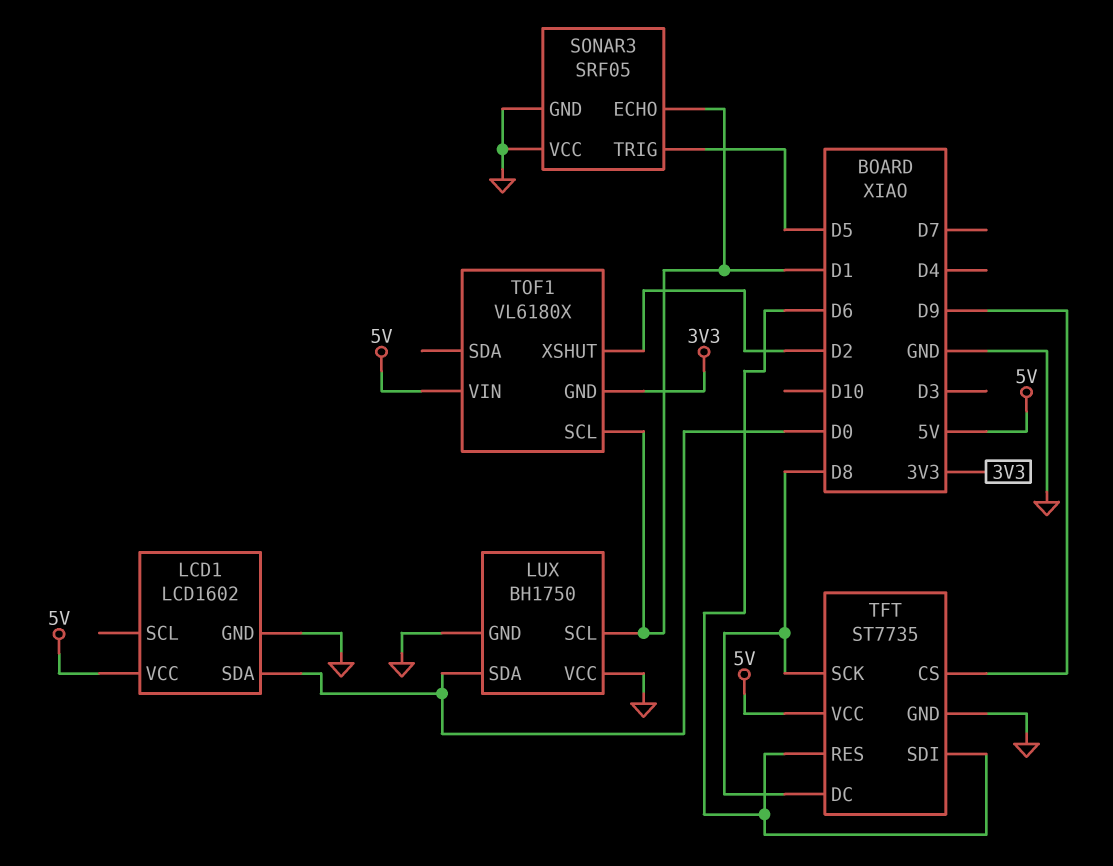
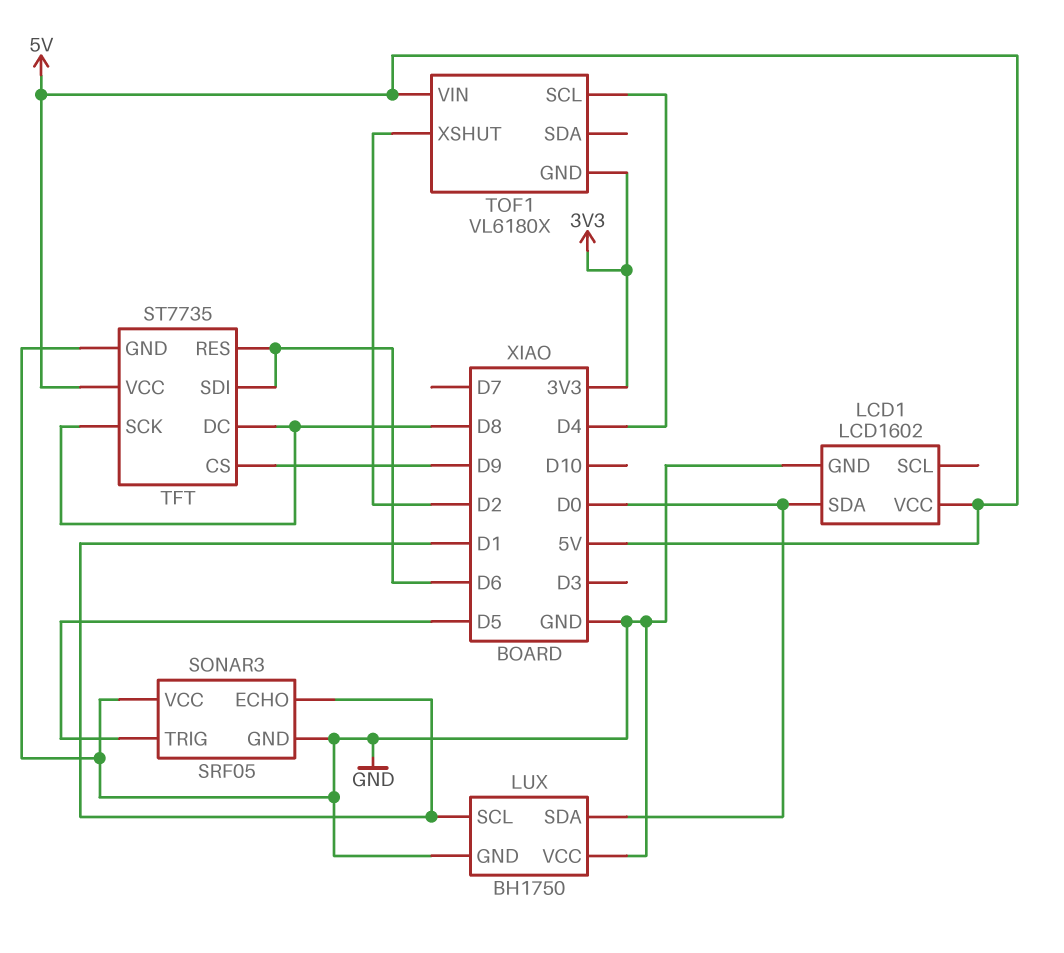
TOF1 pin SCL: D1 -> D4

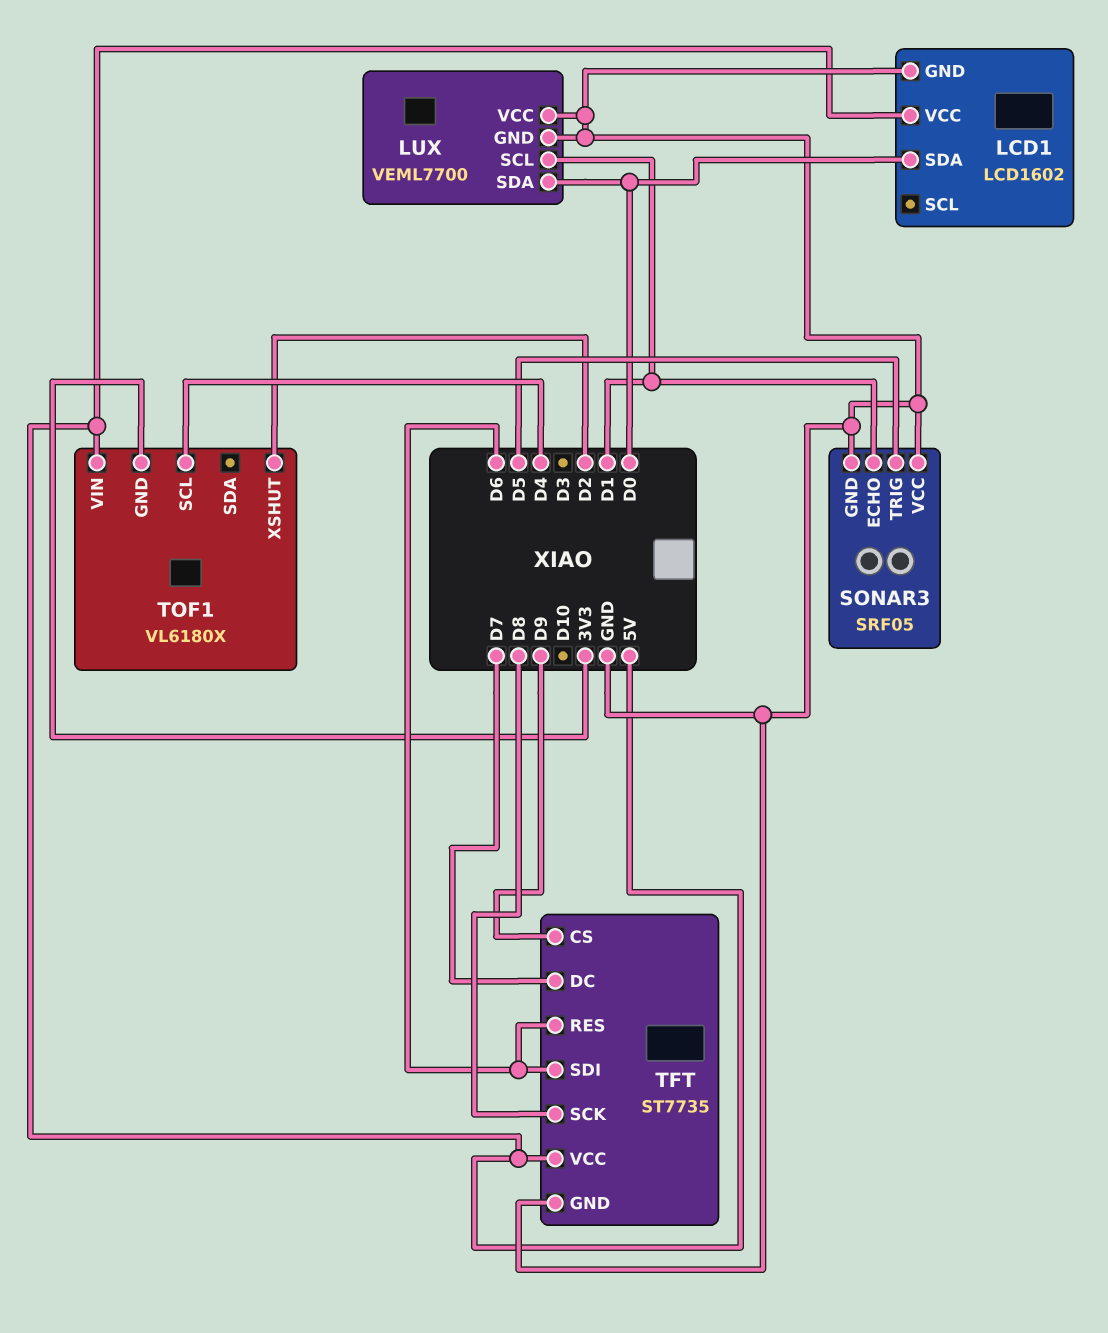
LUX: BH1750 -> VEML7700
TFT pin DC: D8 -> D7

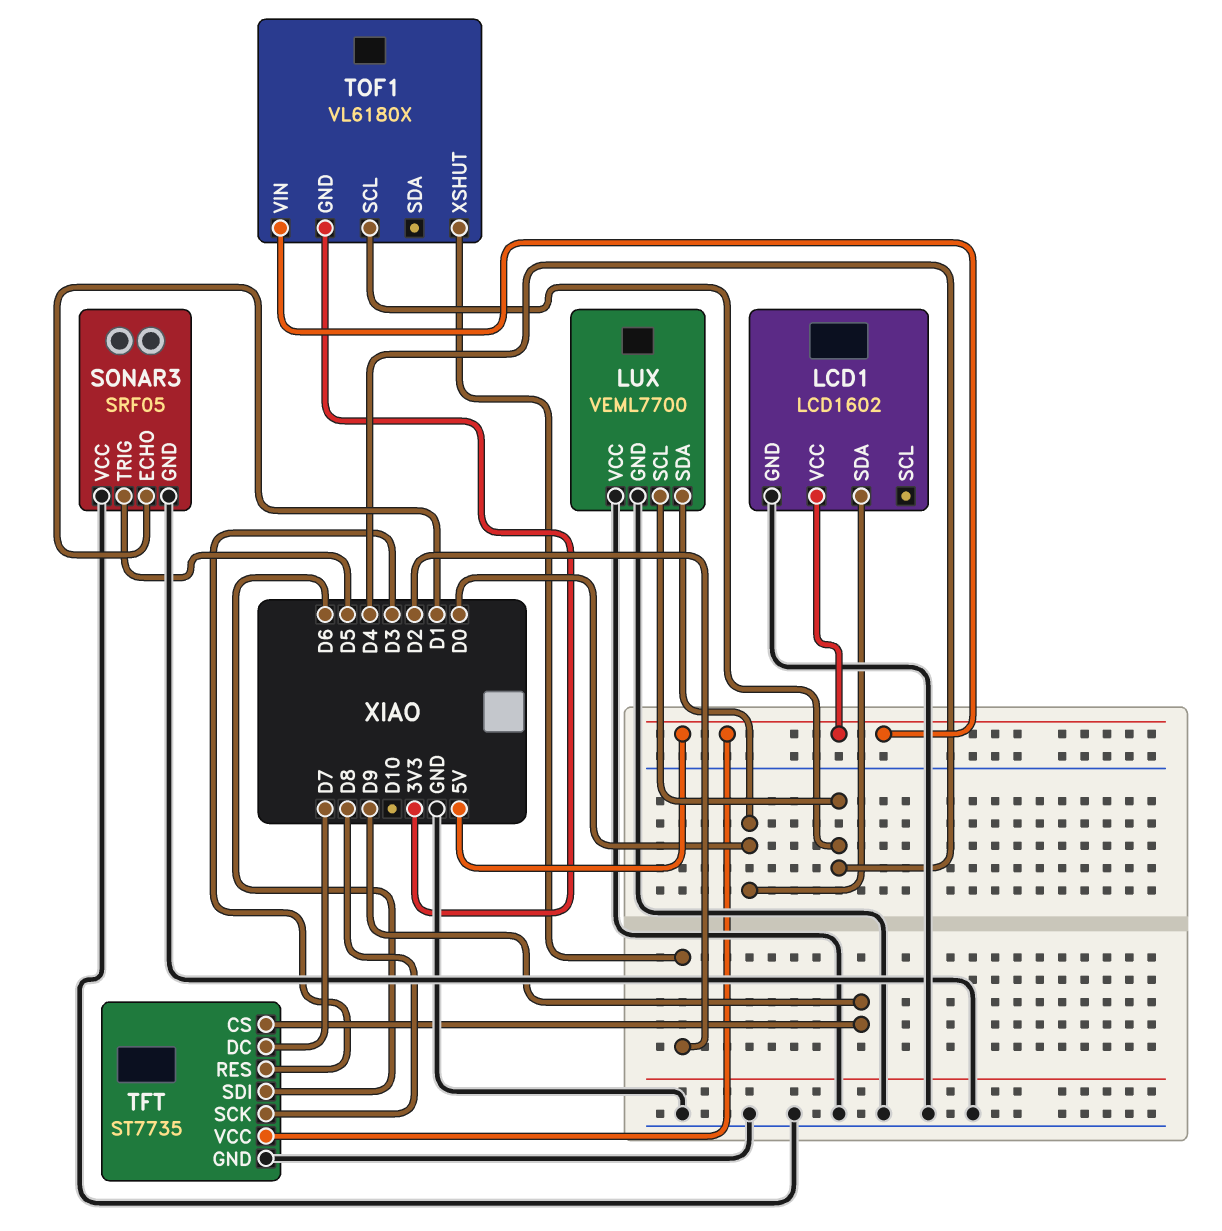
LUX pin SCL: D1 -> D4
TFT pin RES: D6 -> D3

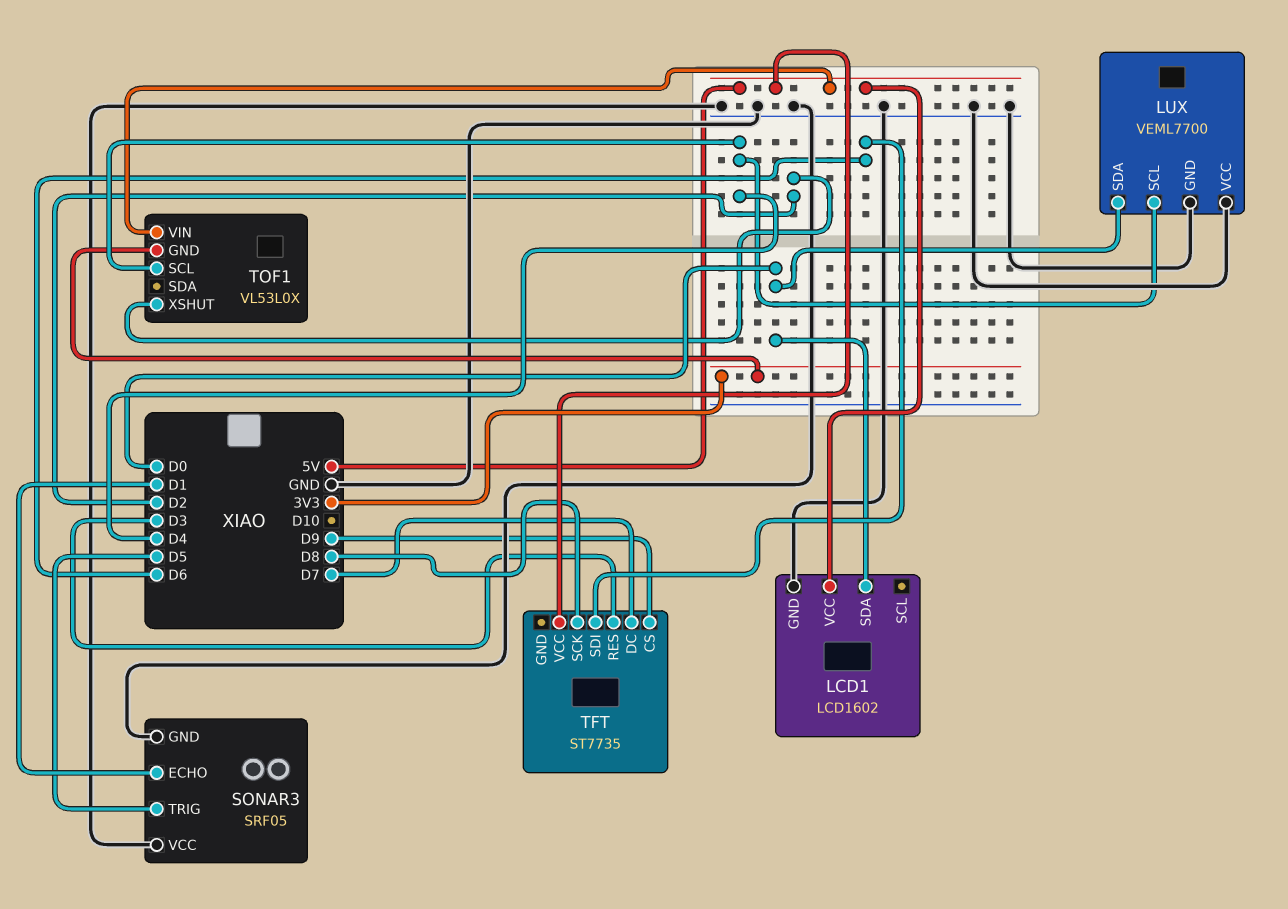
TFT pin GND: GND -> none
TOF1: VL6180X -> VL53L0X

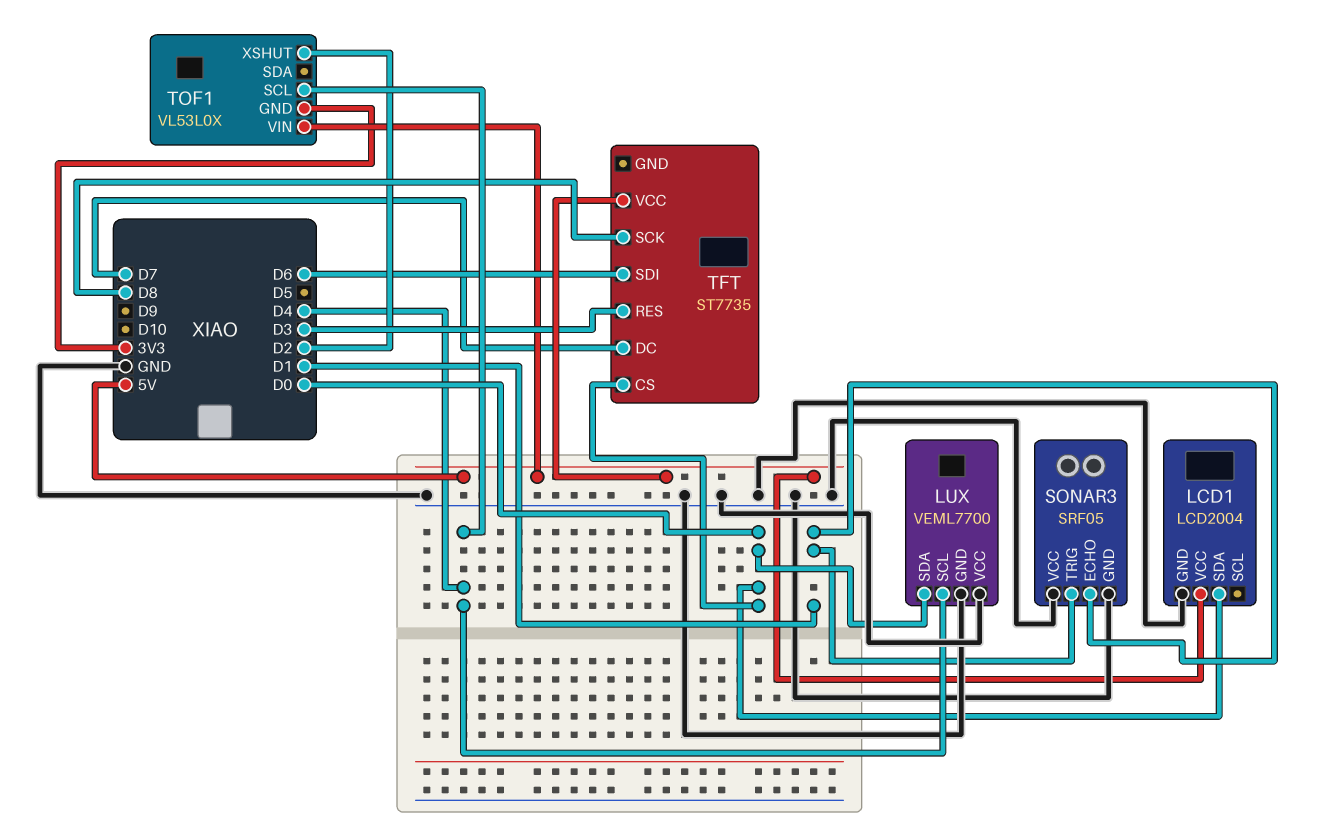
LCD1: LCD1602 -> LCD2004
SONAR3 pin TRIG: D5 -> D1
TFT pin CS: D9 -> D0

